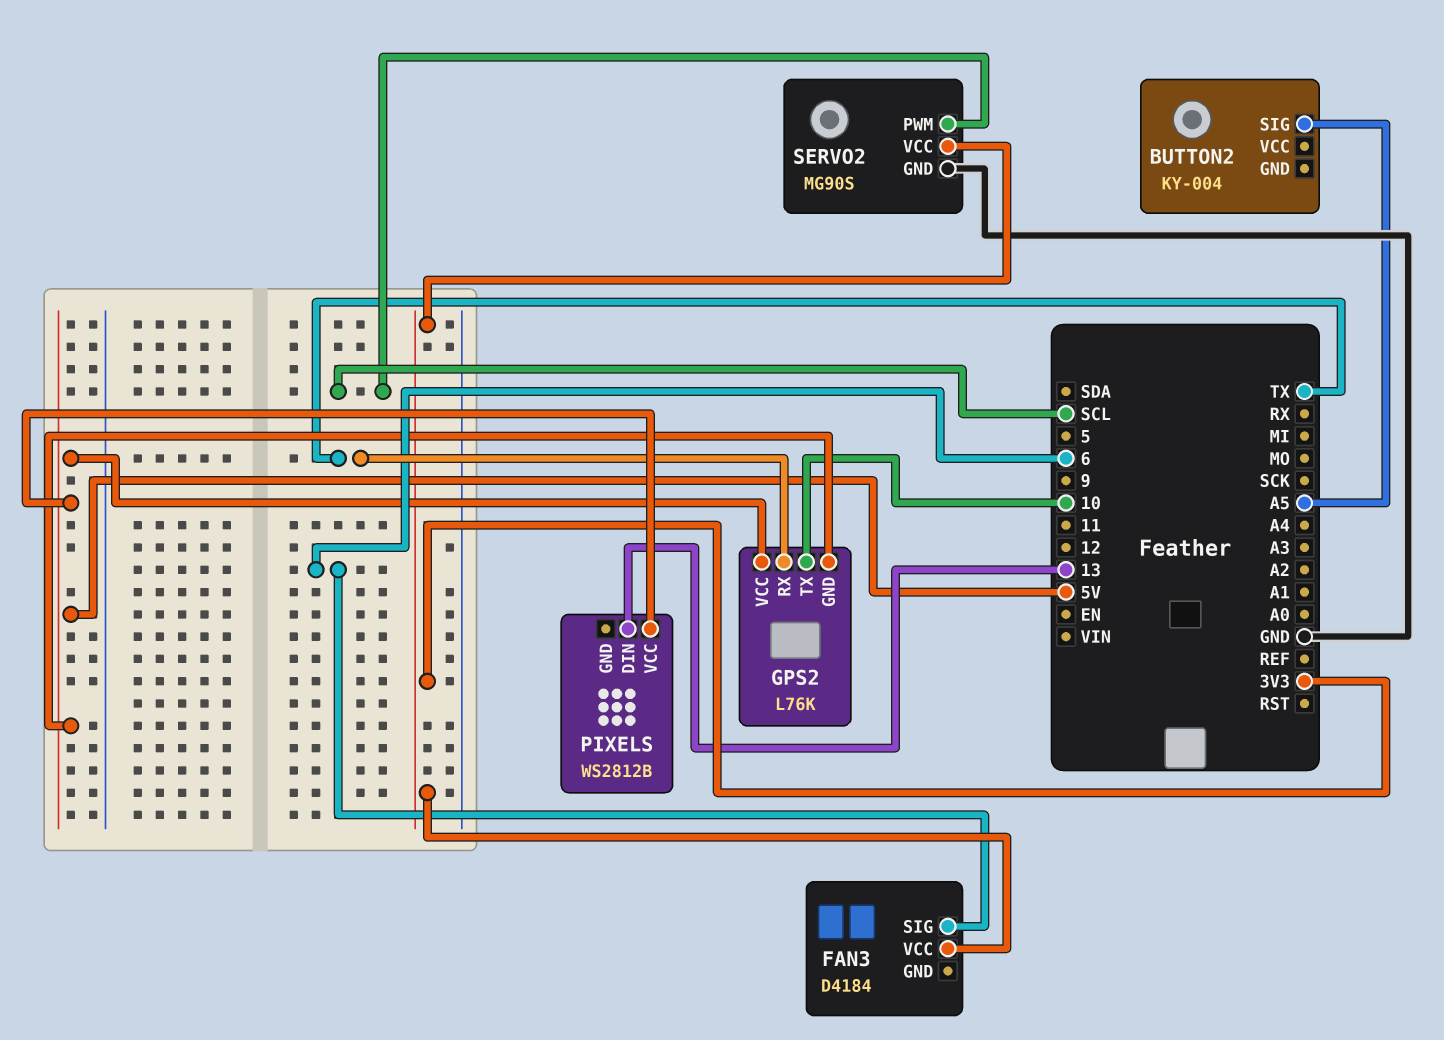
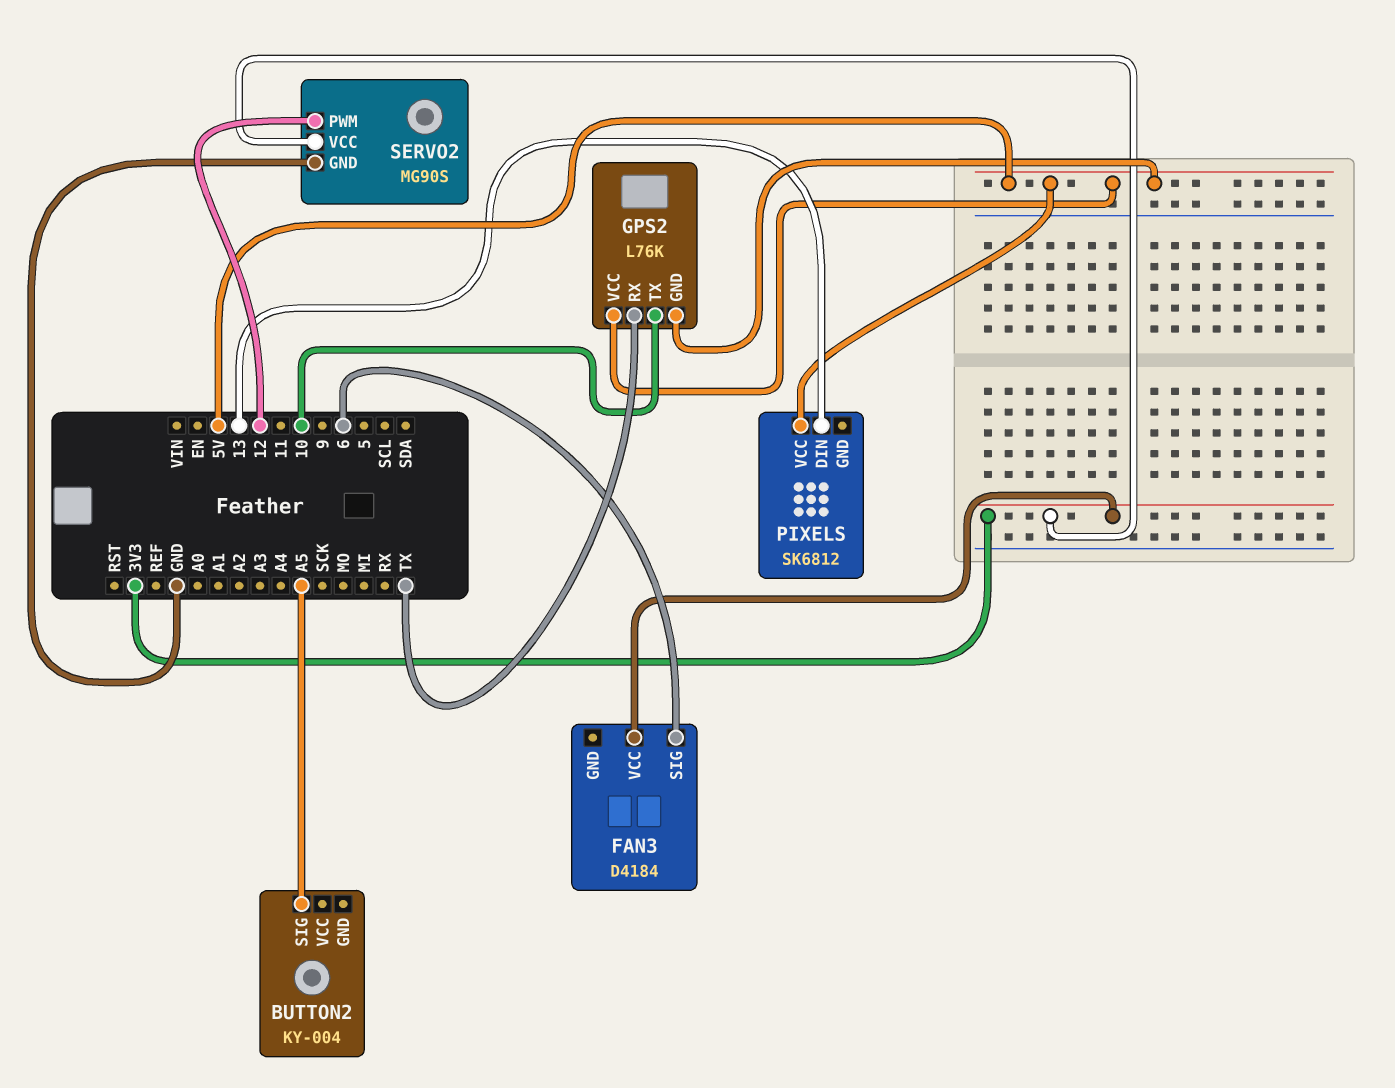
PIXELS: WS2812B -> SK6812
SERVO2 pin PWM: SCL -> 12

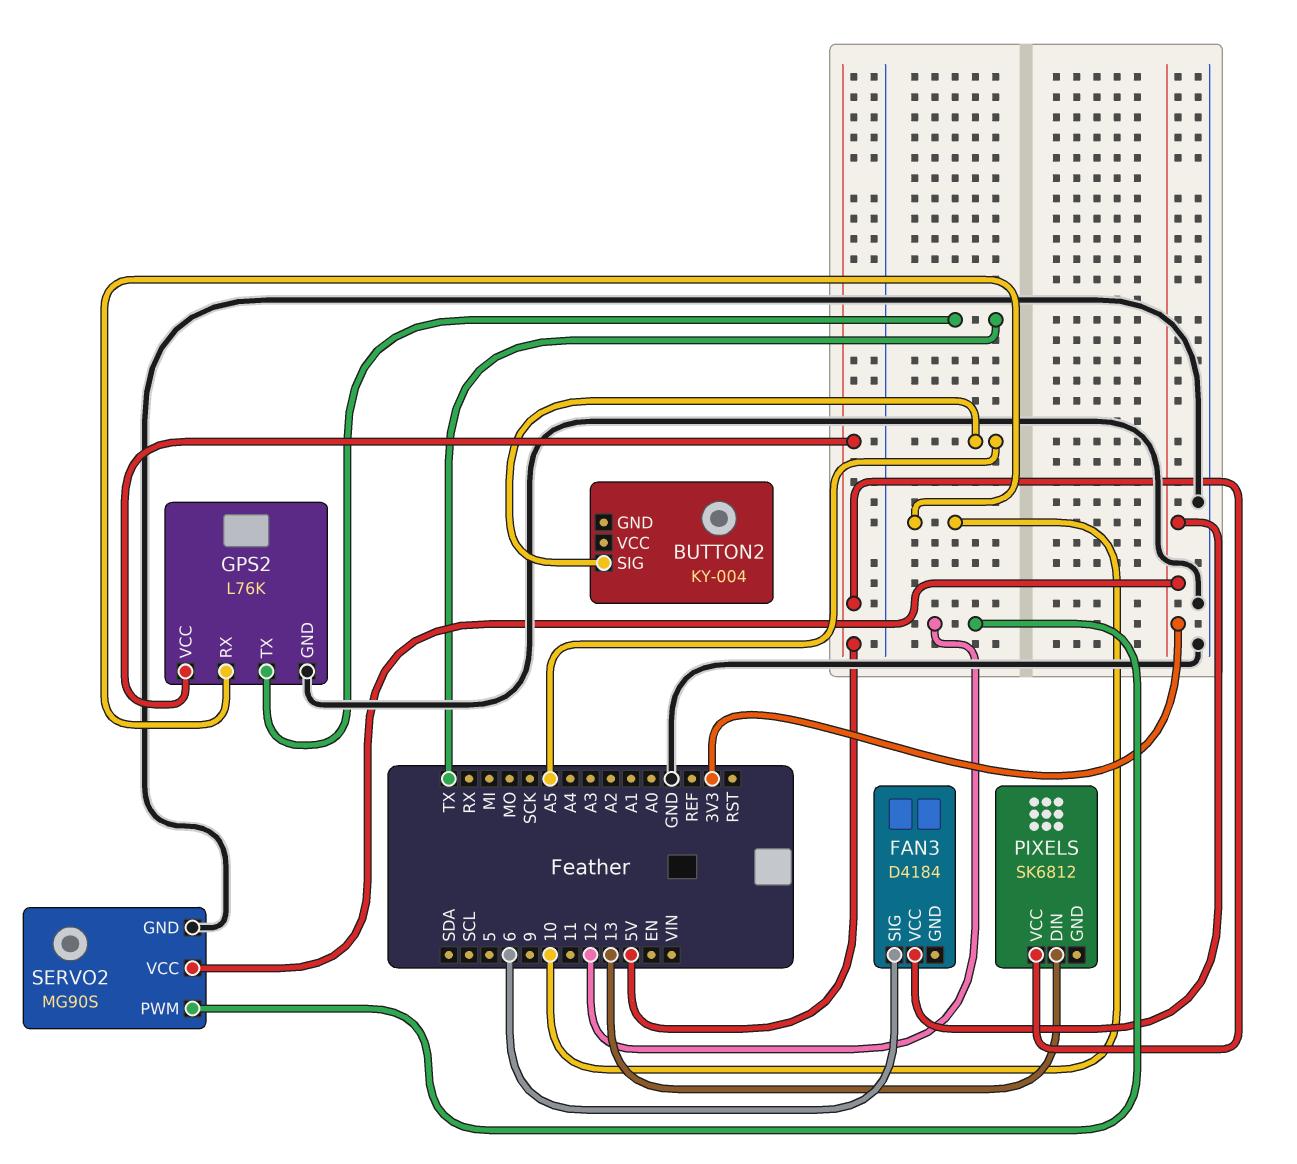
GPS2 pin GND: 5V -> GND
GPS2 pin RX: TX -> 10
GPS2 pin TX: 10 -> TX

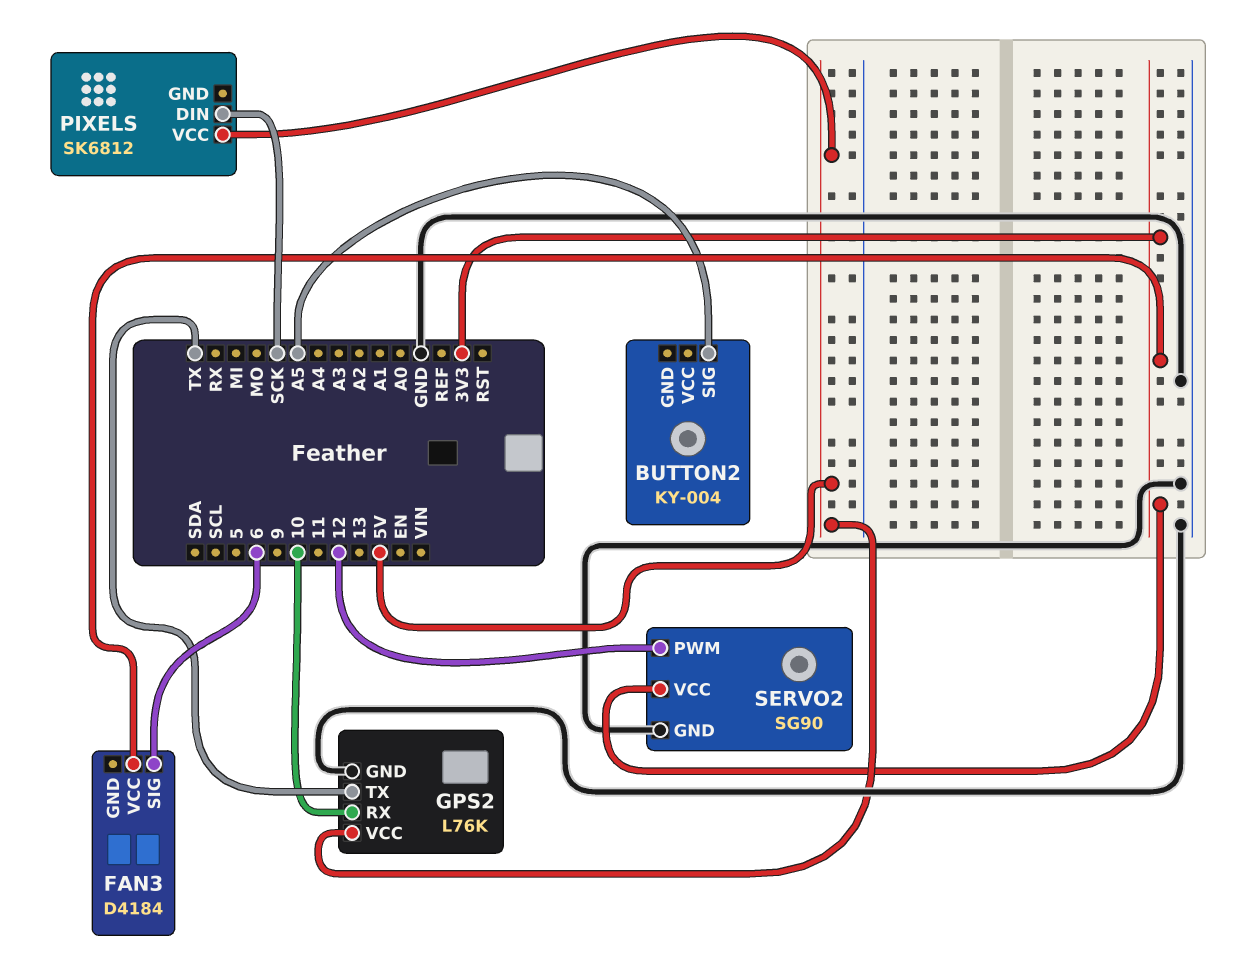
PIXELS pin DIN: 13 -> SCK
SERVO2: MG90S -> SG90

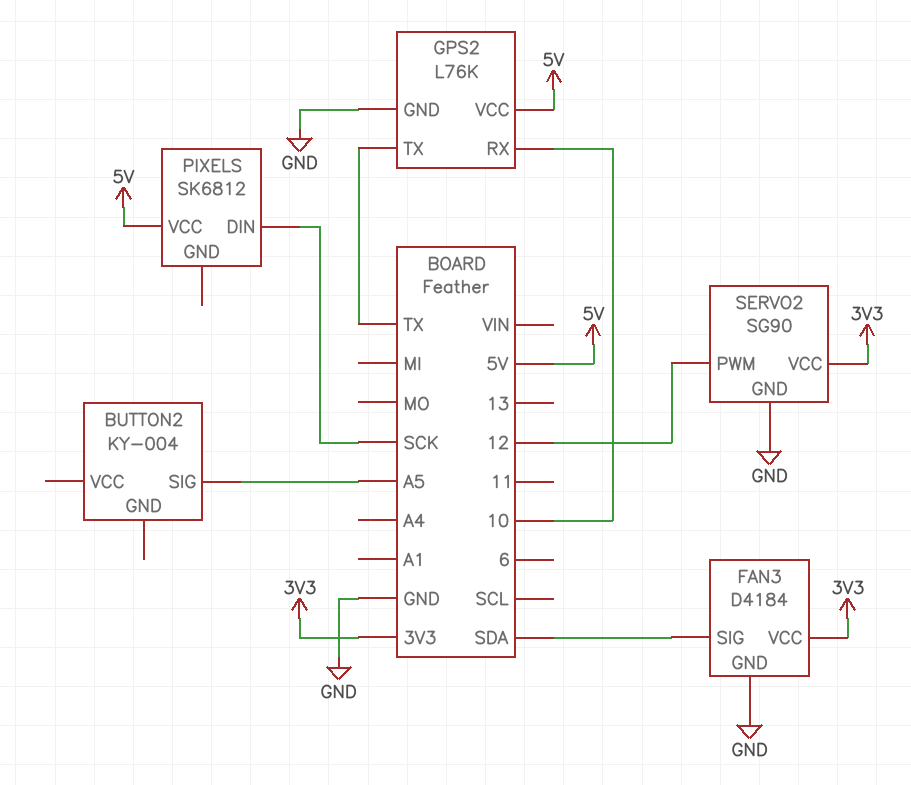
FAN3 pin GND: none -> GND
FAN3 pin SIG: 6 -> SDA

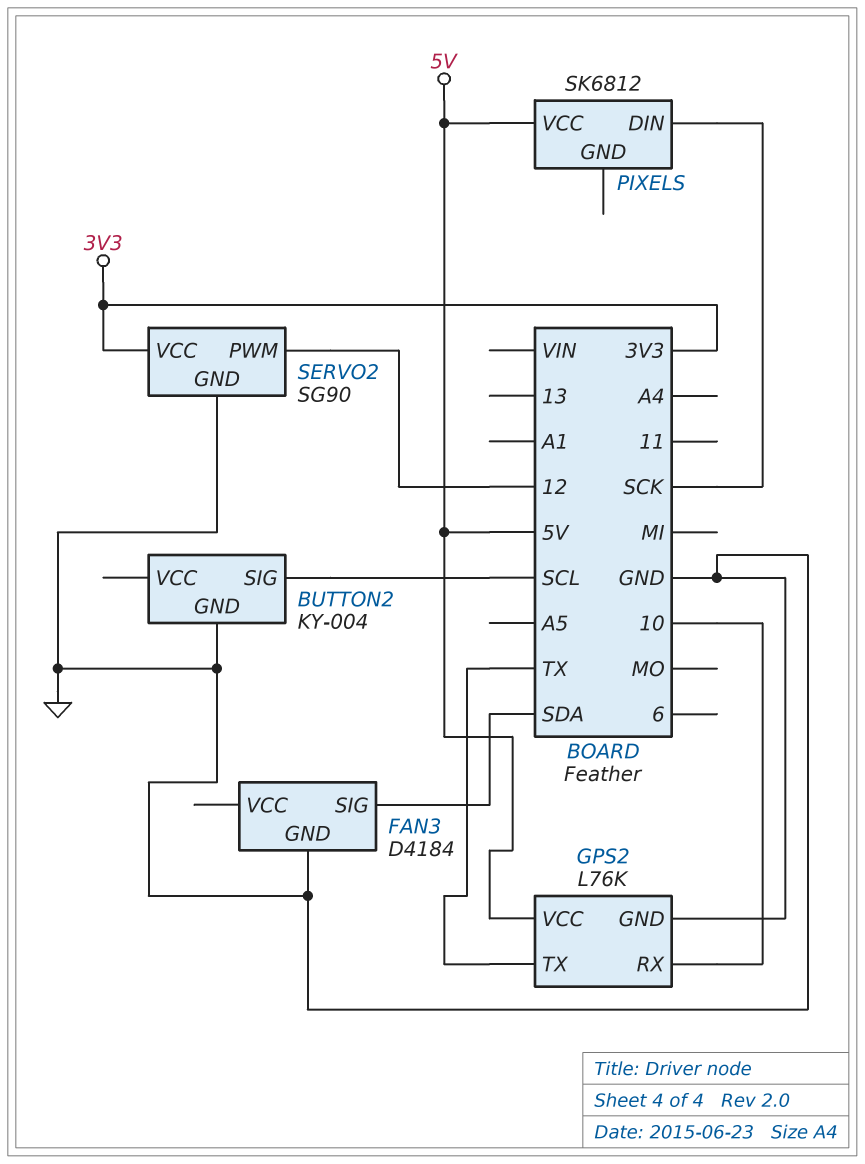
BUTTON2 pin GND: none -> GND
BUTTON2 pin SIG: A5 -> SCL
FAN3 pin VCC: 3V3 -> none

